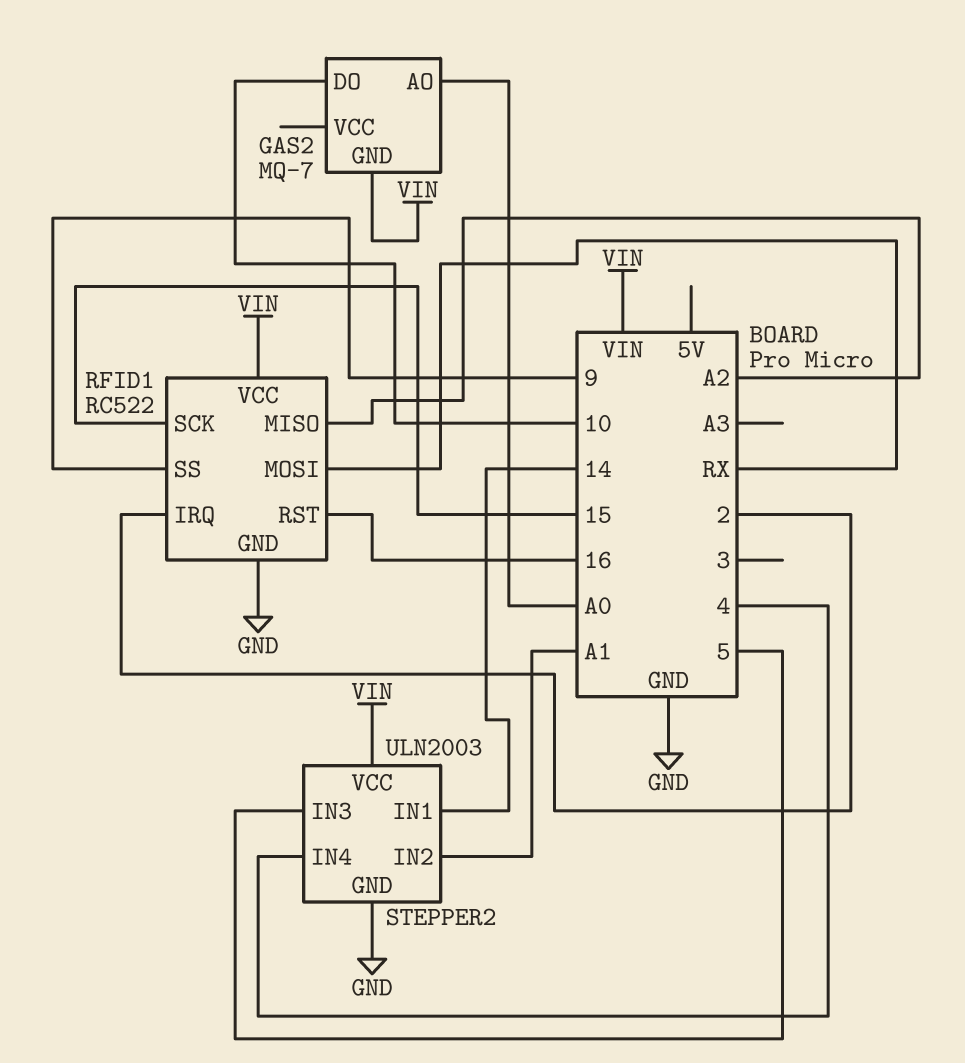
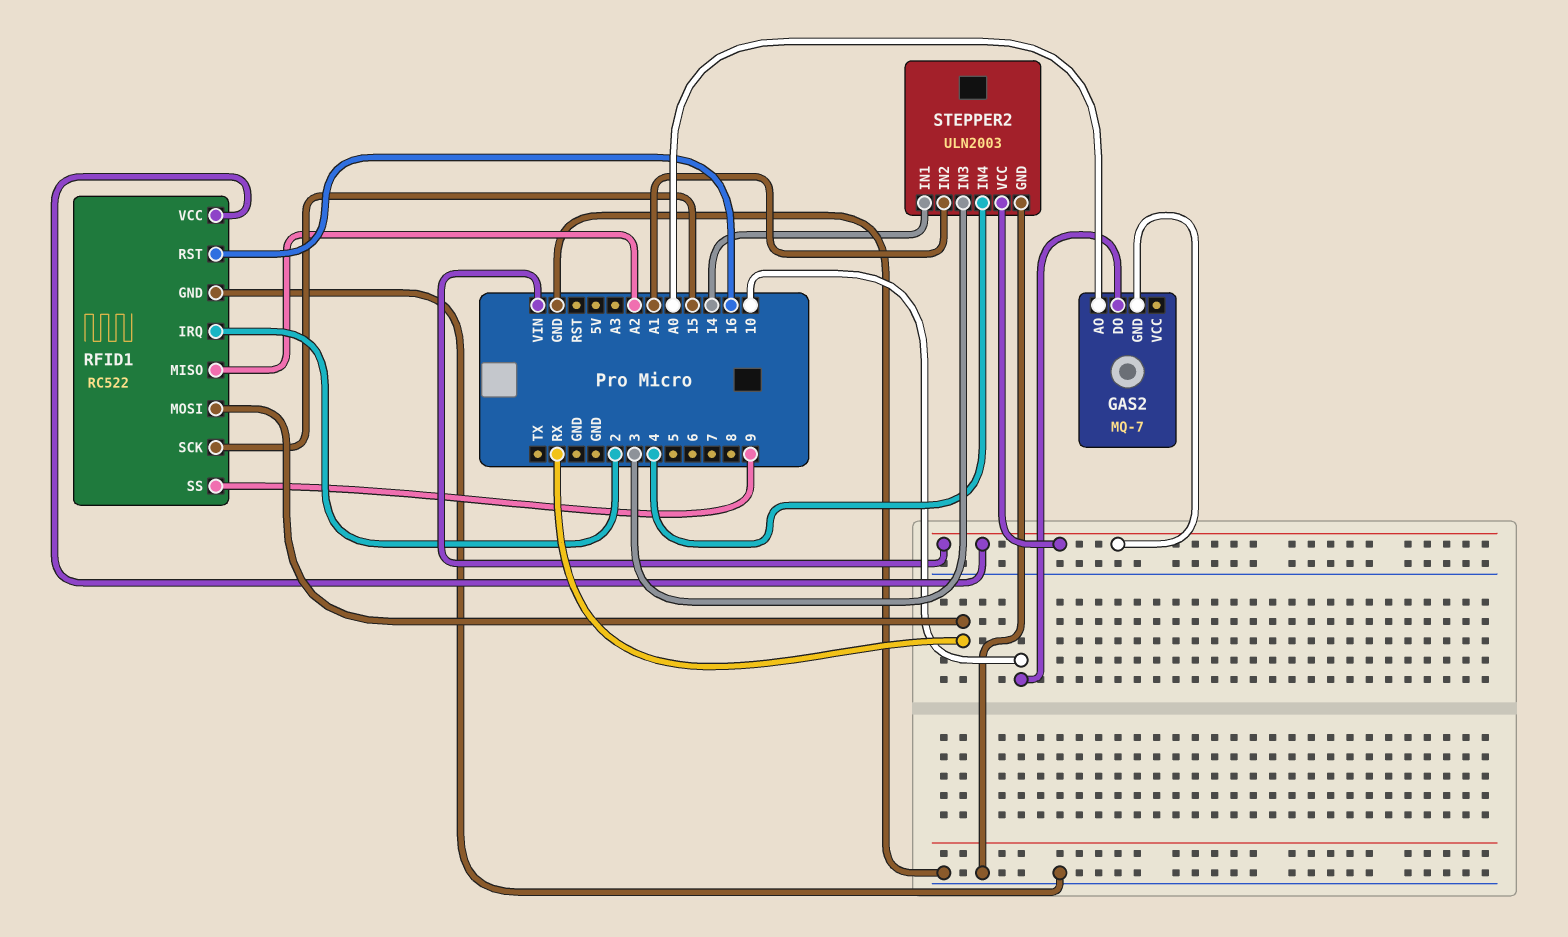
STEPPER2 pin IN3: 5 -> 3

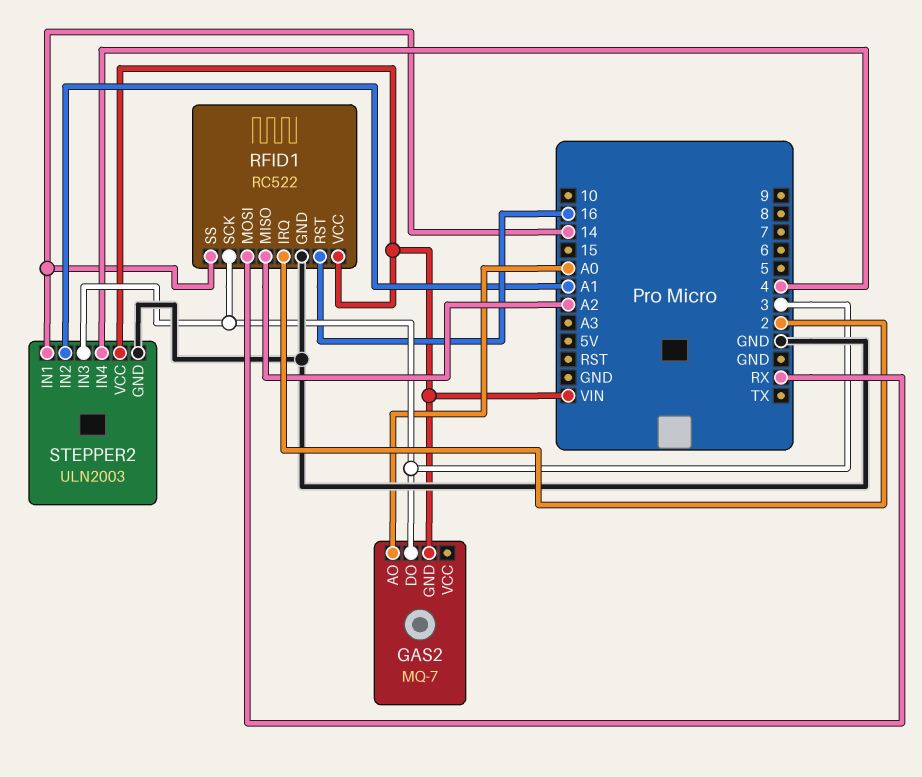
GAS2 pin DO: 10 -> 3
RFID1 pin SCK: 15 -> 3
RFID1 pin SS: 9 -> 14

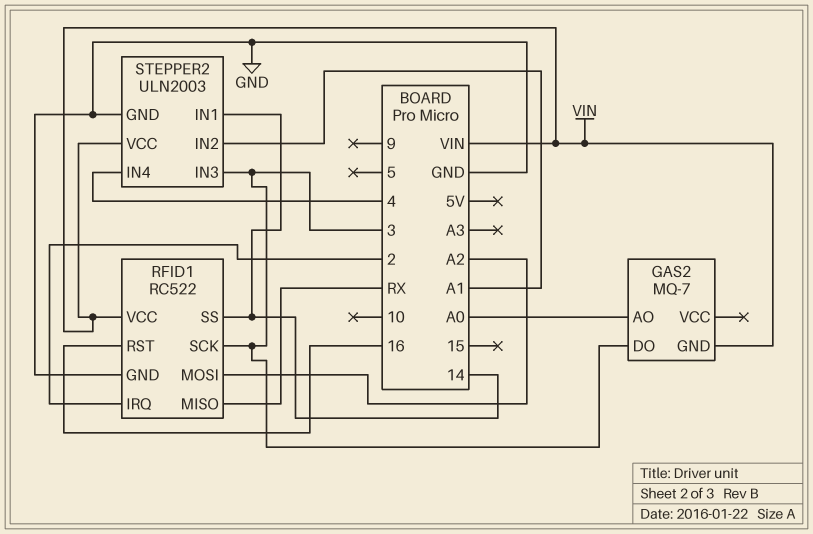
RFID1 pin MISO: A2 -> RX
RFID1 pin MOSI: RX -> A2

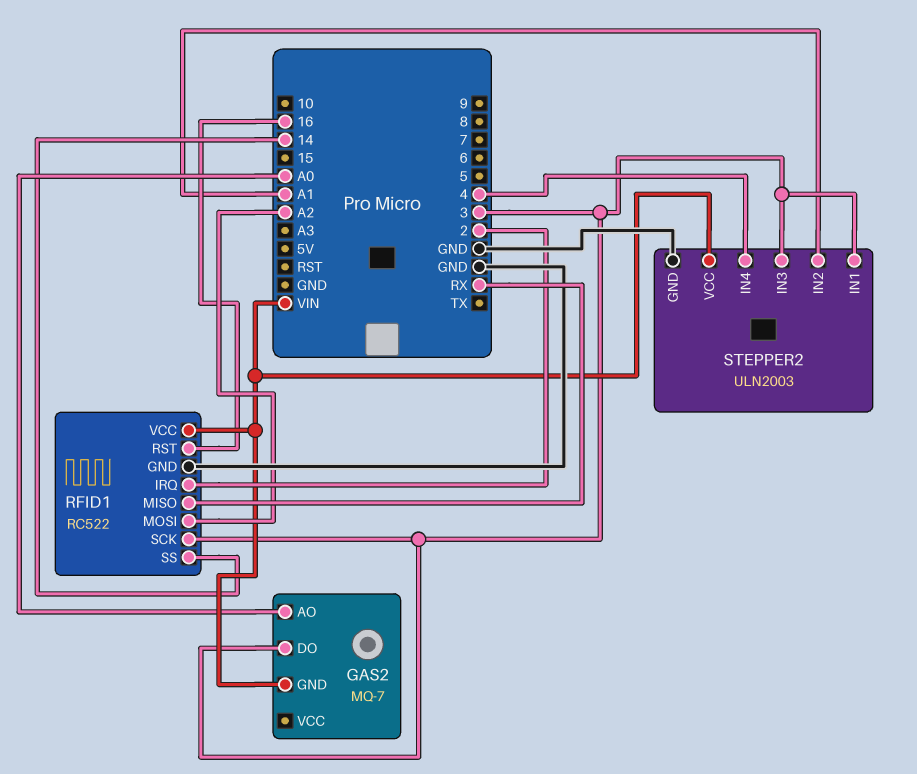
STEPPER2 pin IN1: 14 -> 3

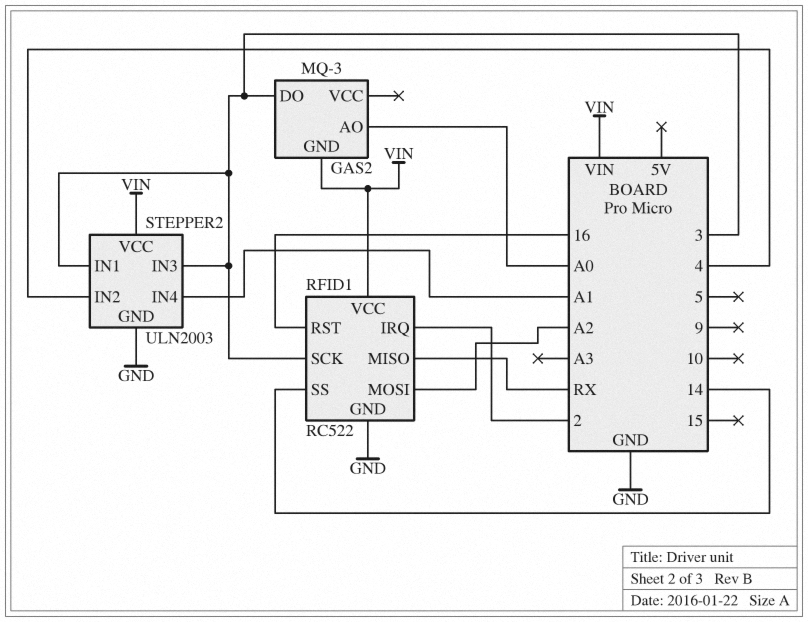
GAS2: MQ-7 -> MQ-3
STEPPER2 pin IN2: A1 -> 4
STEPPER2 pin IN4: 4 -> A1

